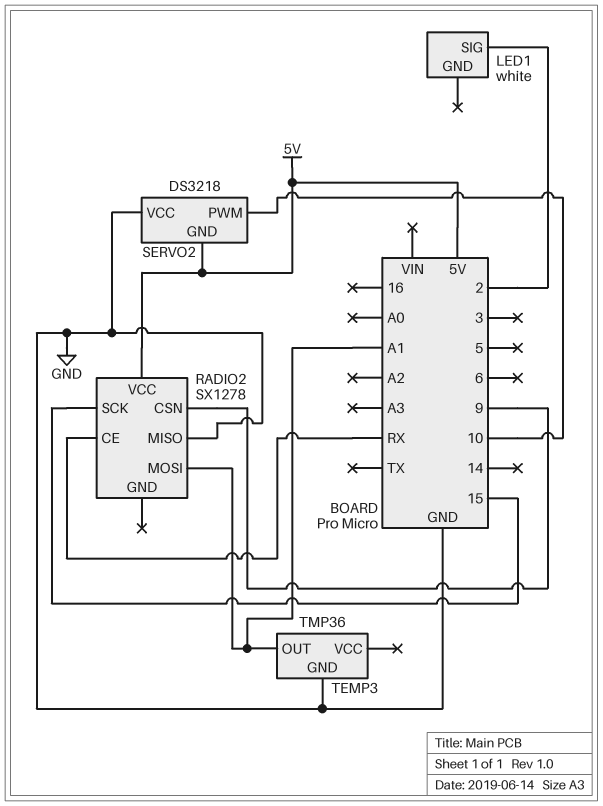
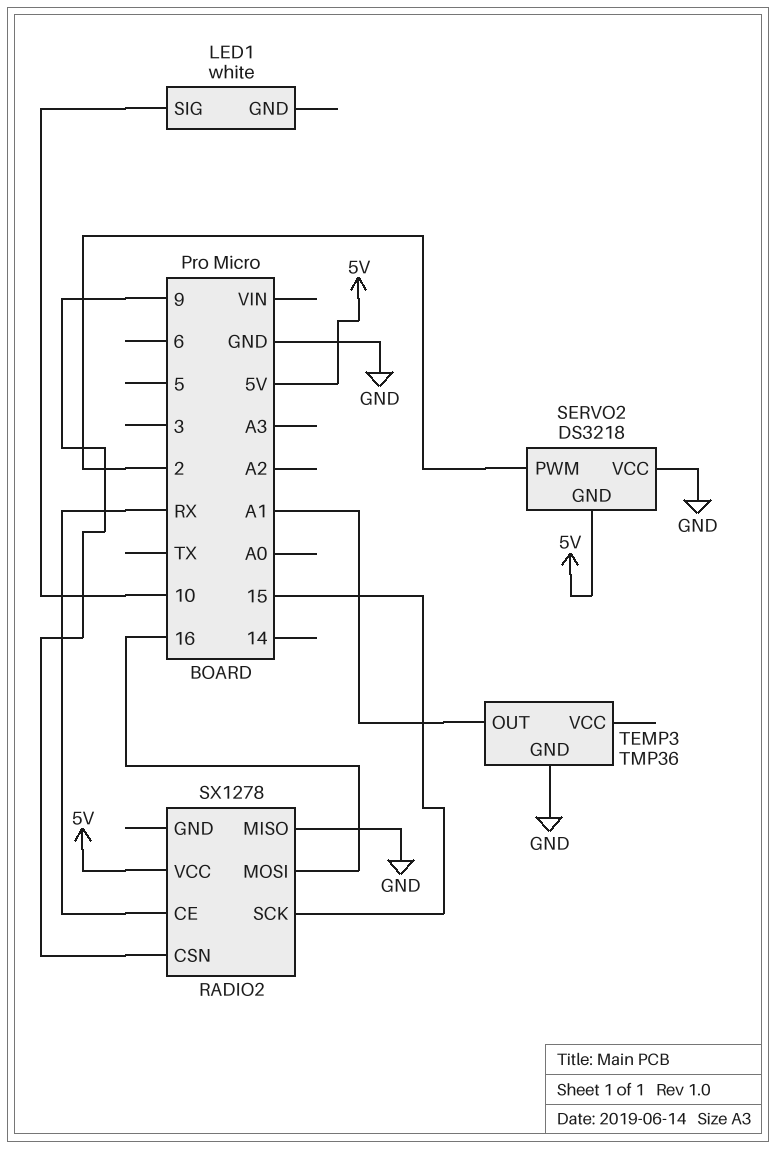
LED1 pin SIG: 2 -> 10
RADIO2 pin MOSI: A1 -> 16
SERVO2 pin PWM: 10 -> 2

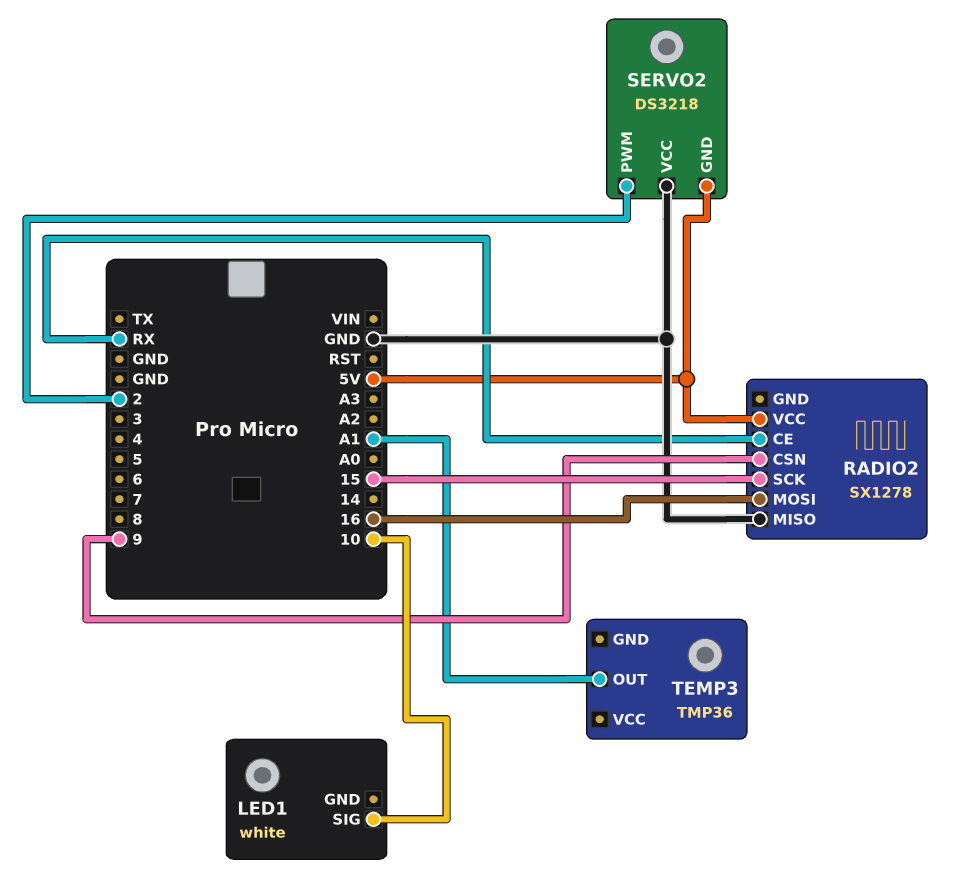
TEMP3 pin GND: GND -> none

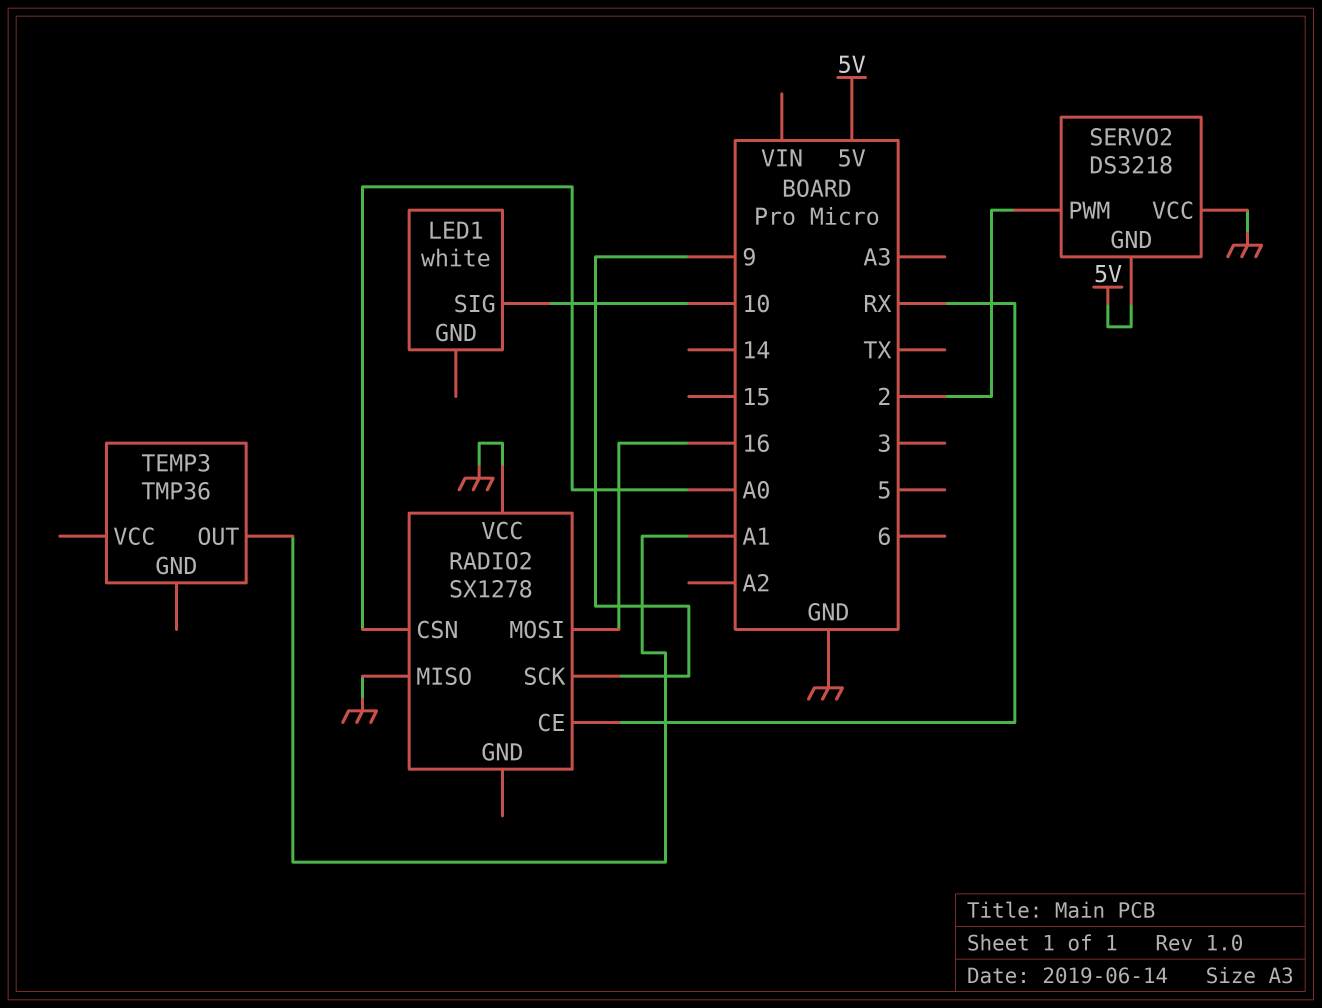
RADIO2 pin CSN: 9 -> A0
RADIO2 pin SCK: 15 -> 9
RADIO2 pin VCC: 5V -> GND

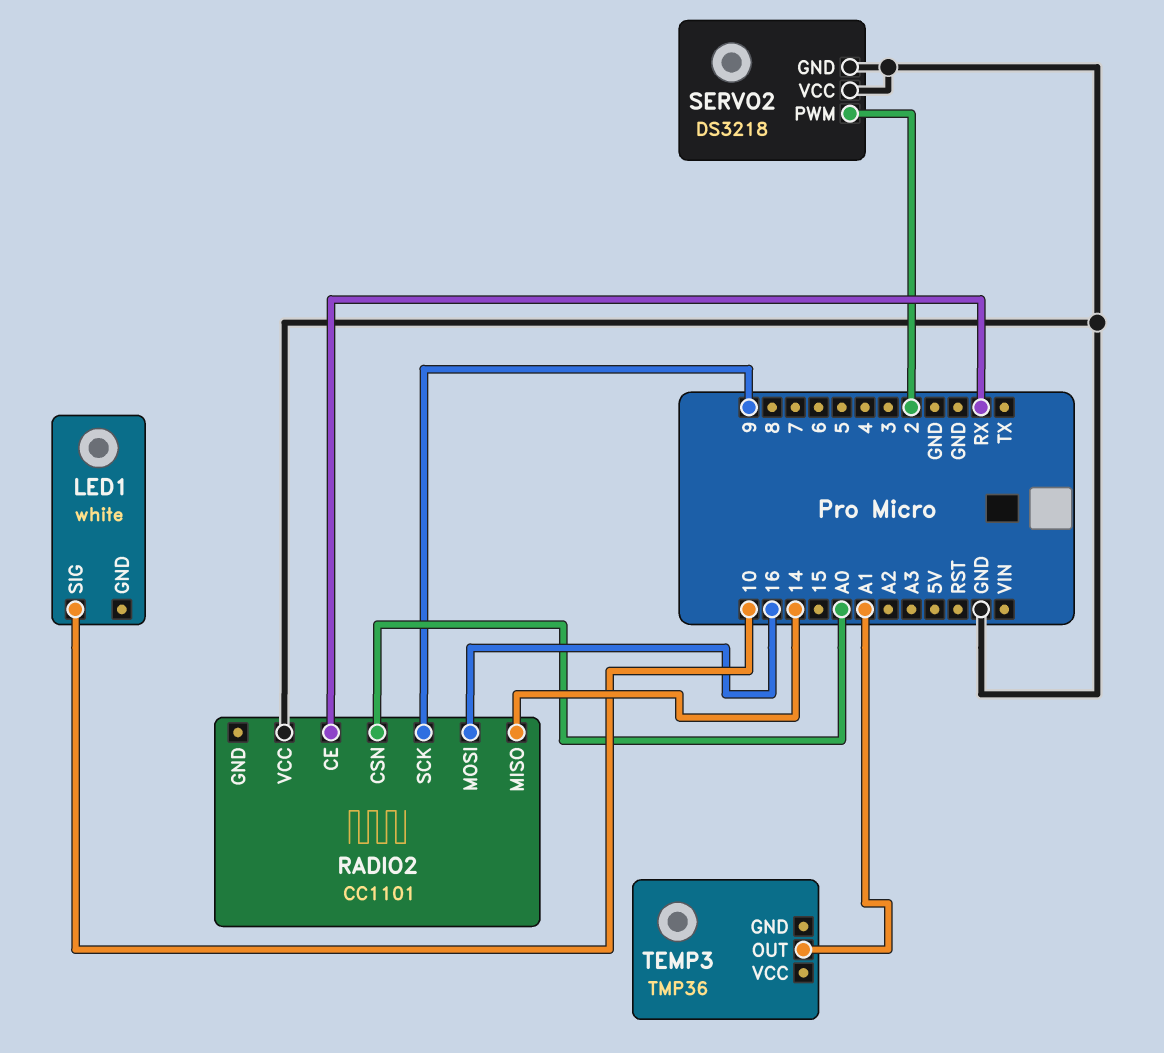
RADIO2: SX1278 -> CC1101
RADIO2 pin MISO: GND -> 14
SERVO2 pin GND: 5V -> GND

